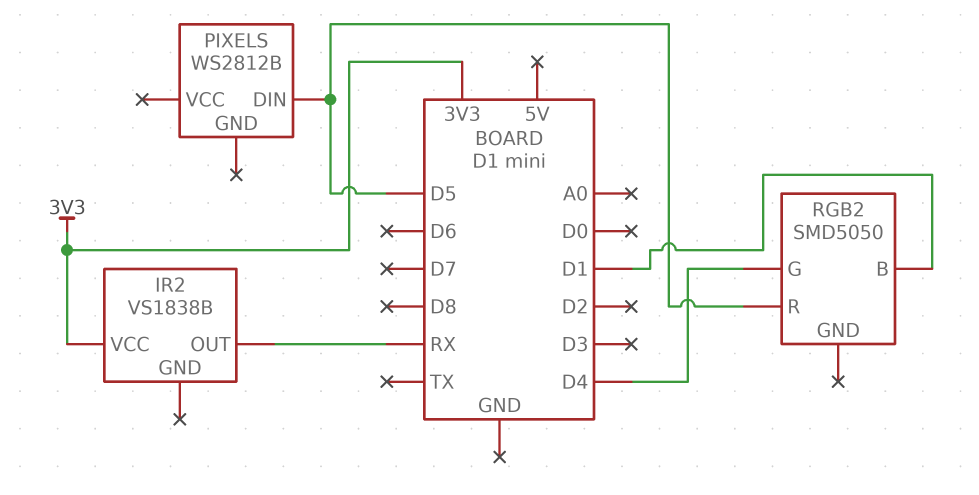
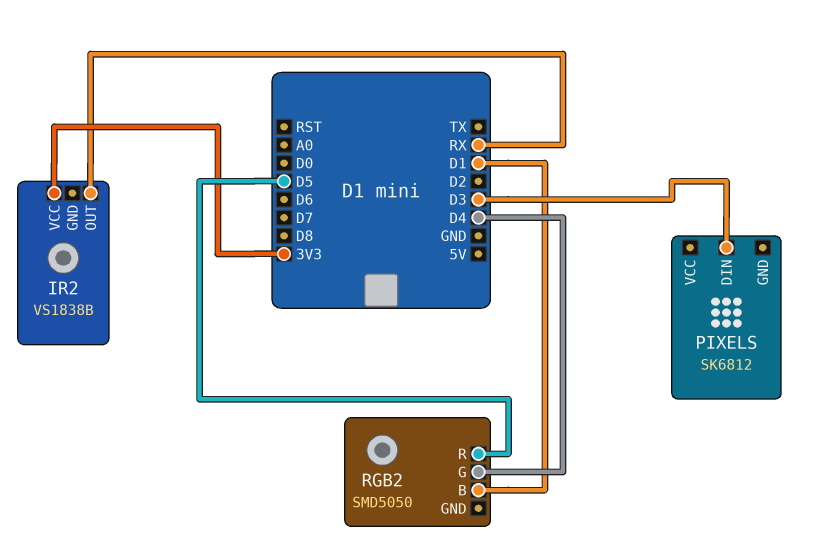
PIXELS: WS2812B -> SK6812
PIXELS pin DIN: D5 -> D3

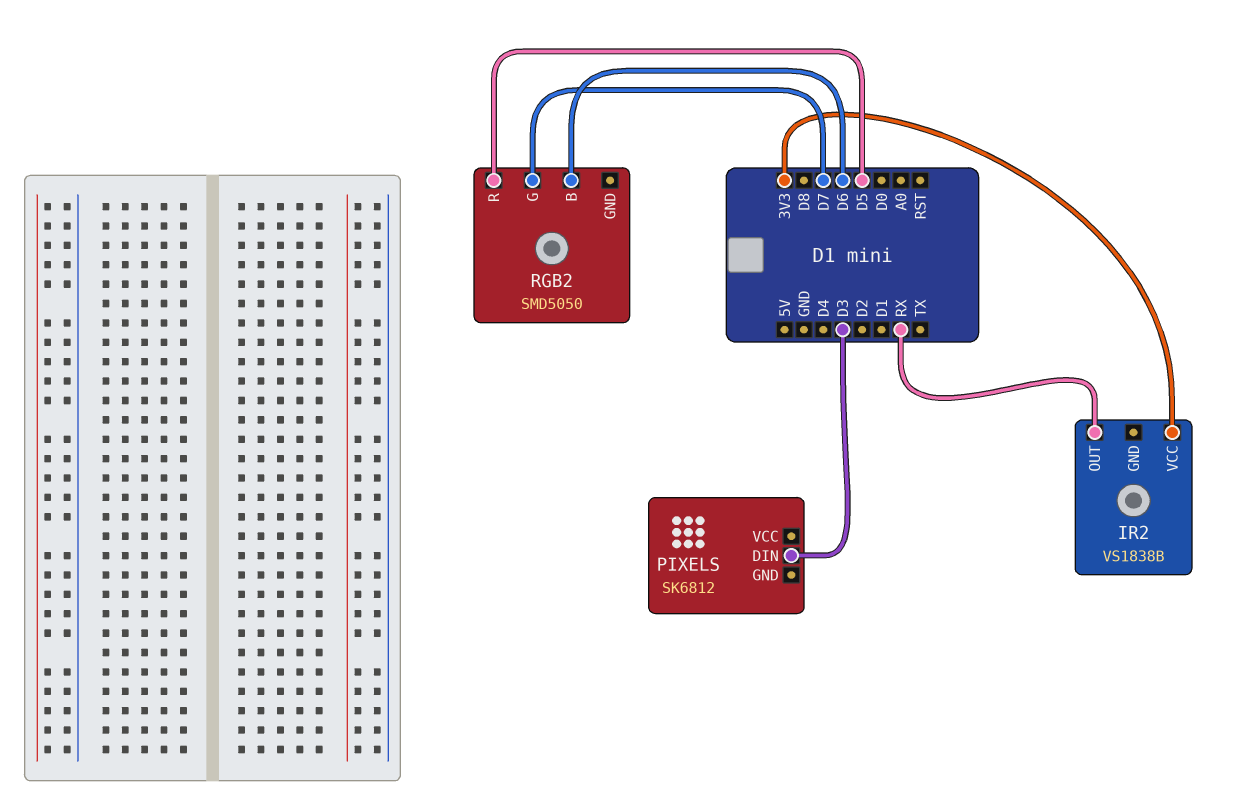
RGB2 pin B: D1 -> D6
RGB2 pin G: D4 -> D7

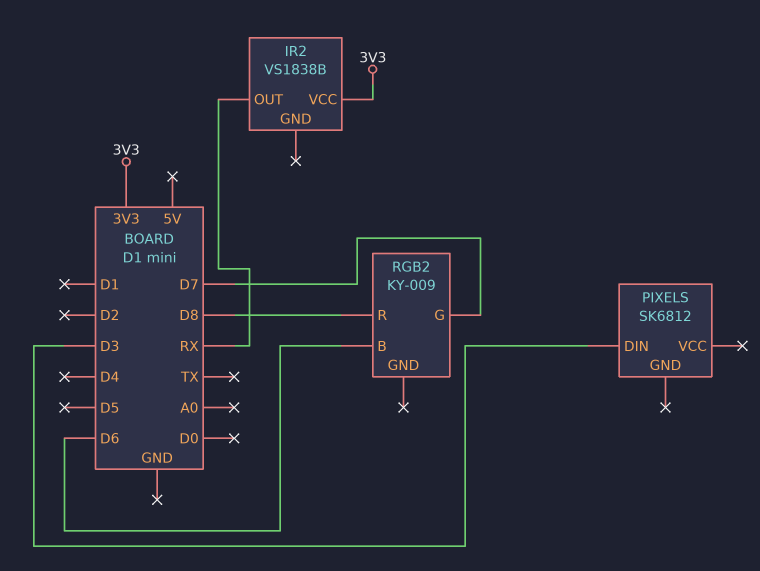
RGB2: SMD5050 -> KY-009
RGB2 pin R: D5 -> D8

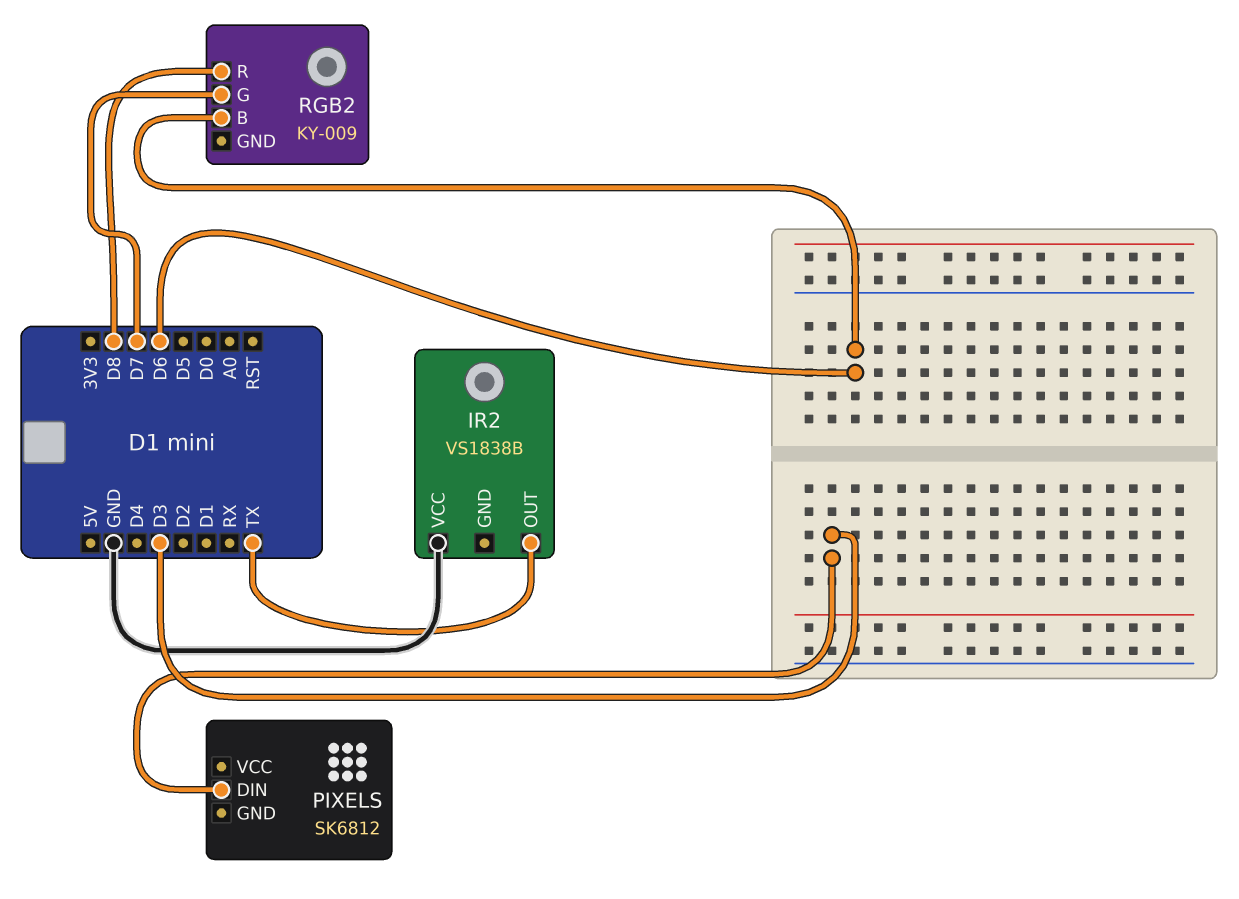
IR2 pin OUT: RX -> TX
IR2 pin VCC: 3V3 -> GND

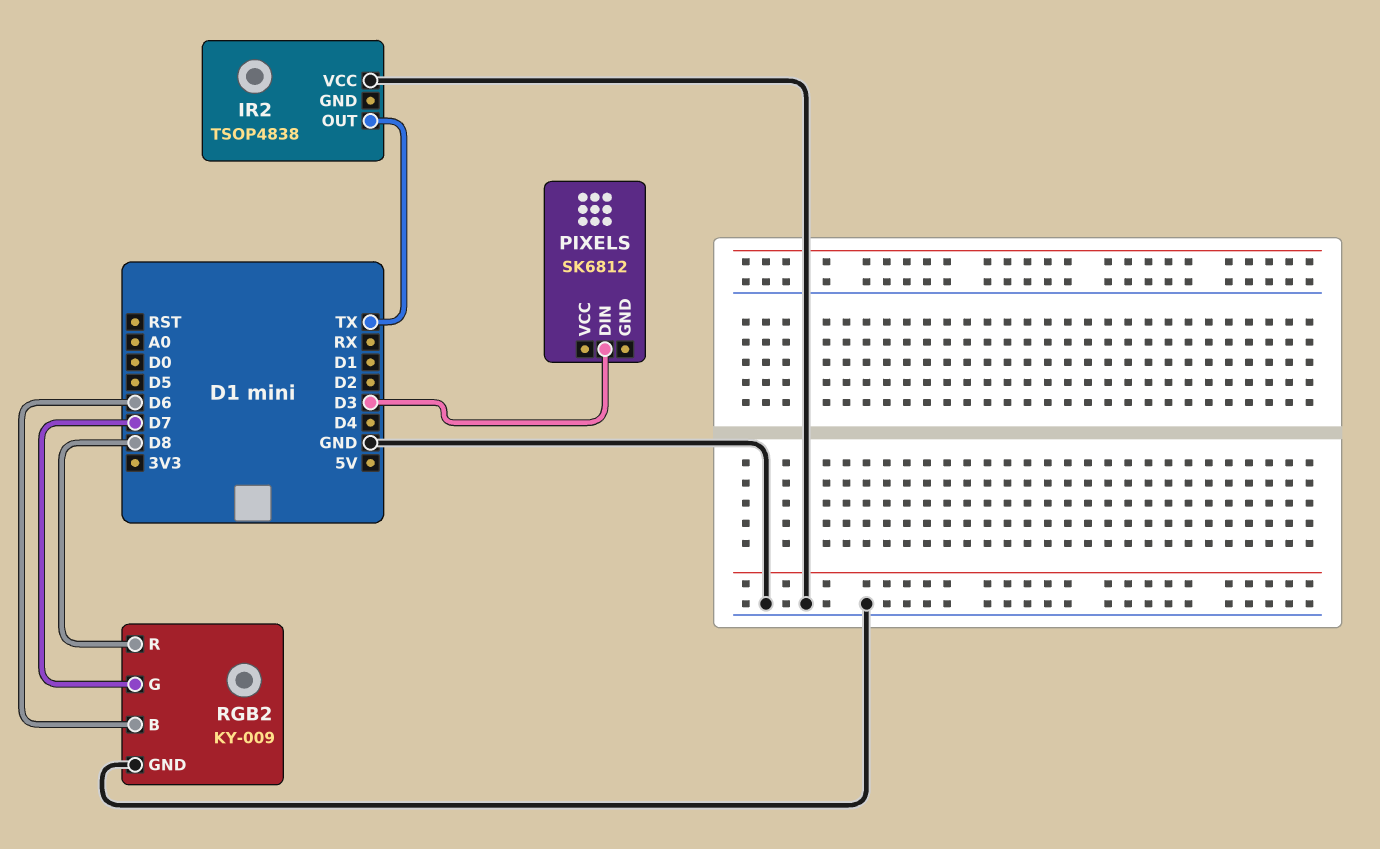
IR2: VS1838B -> TSOP4838
RGB2 pin GND: none -> GND

